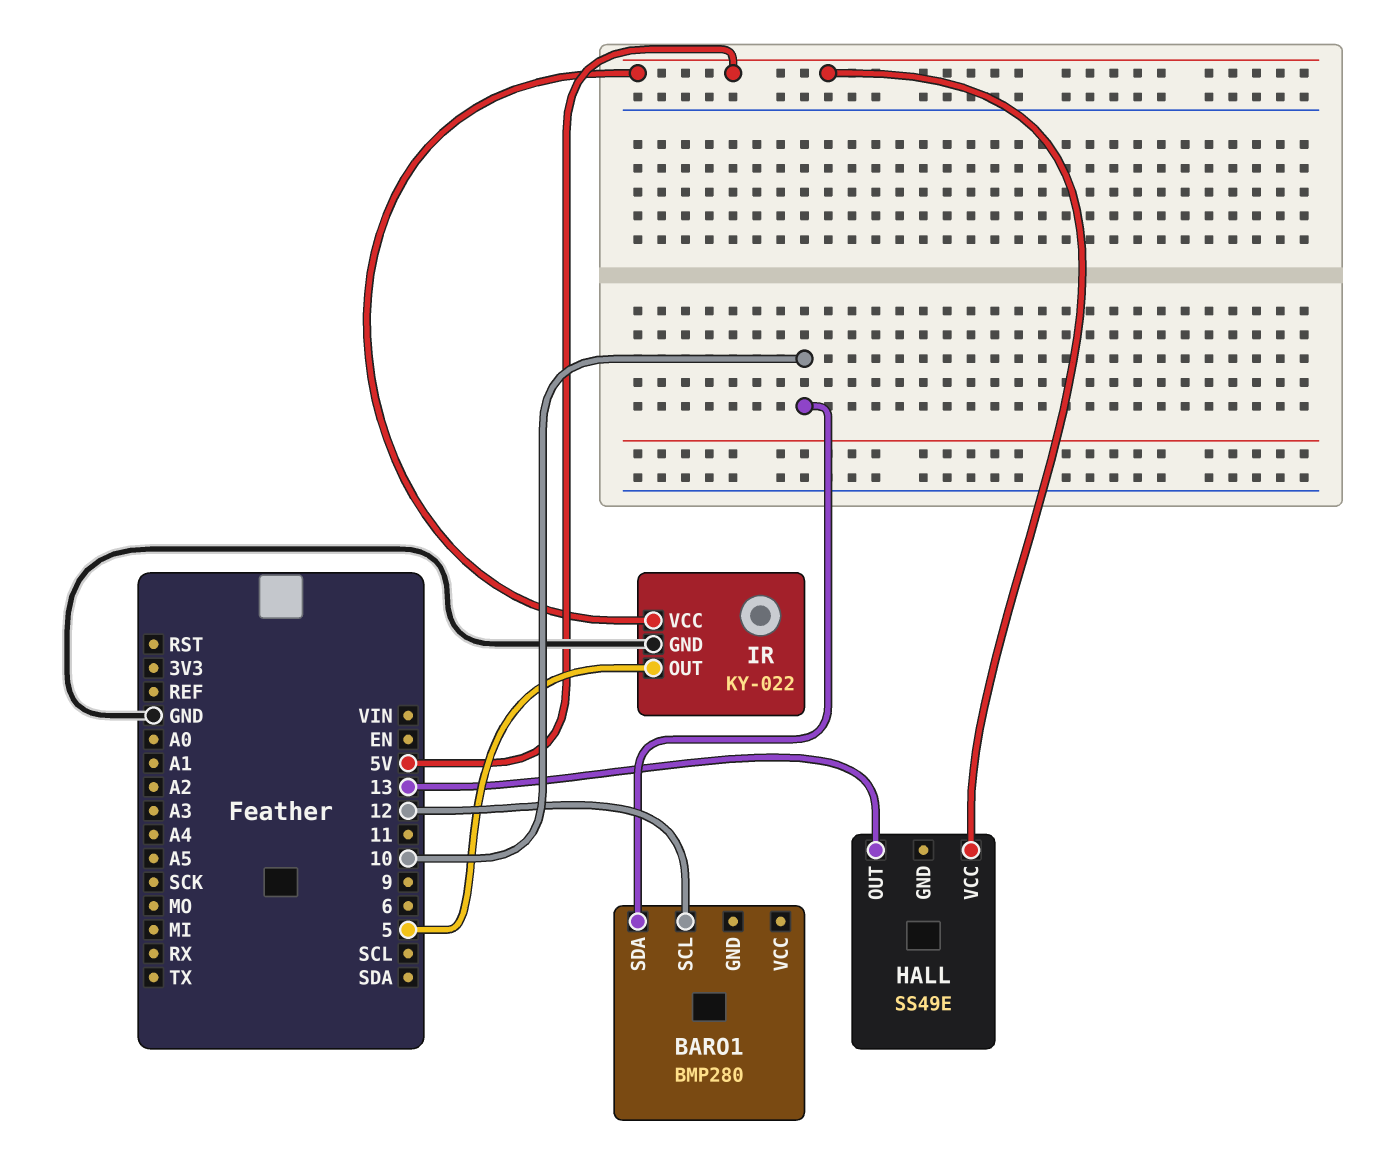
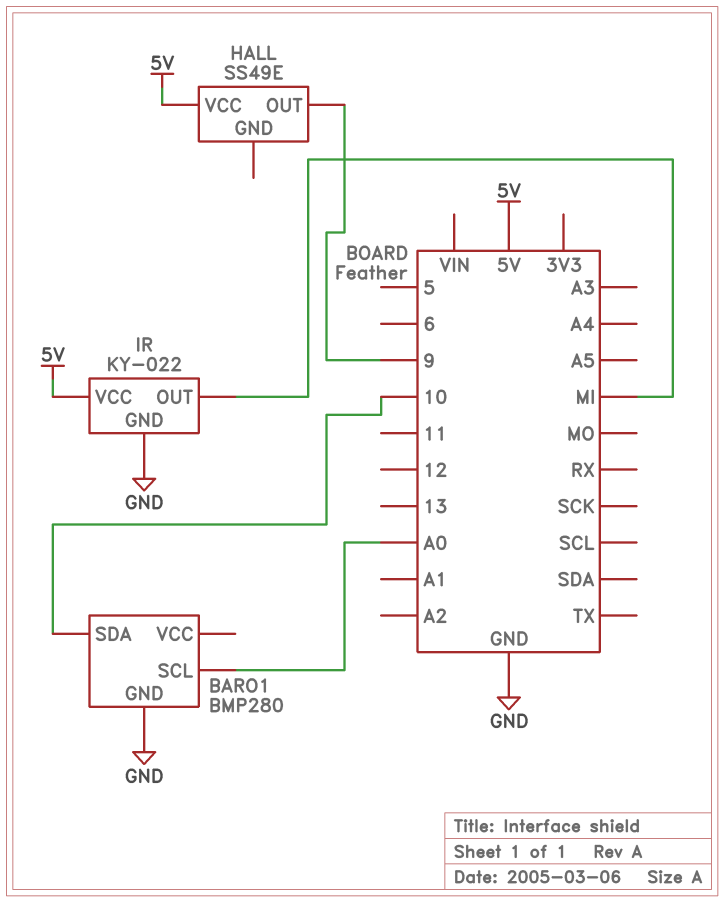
BARO1 pin GND: none -> GND
BARO1 pin SCL: 12 -> A0
HALL pin OUT: 13 -> 9
IR pin OUT: 5 -> MI

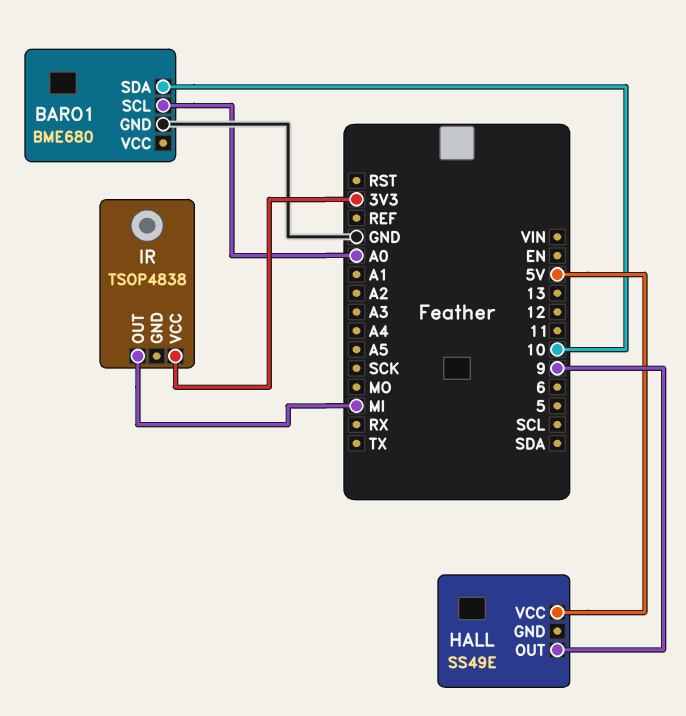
BARO1: BMP280 -> BME680
IR: KY-022 -> TSOP4838
IR pin GND: GND -> none
IR pin VCC: 5V -> 3V3

